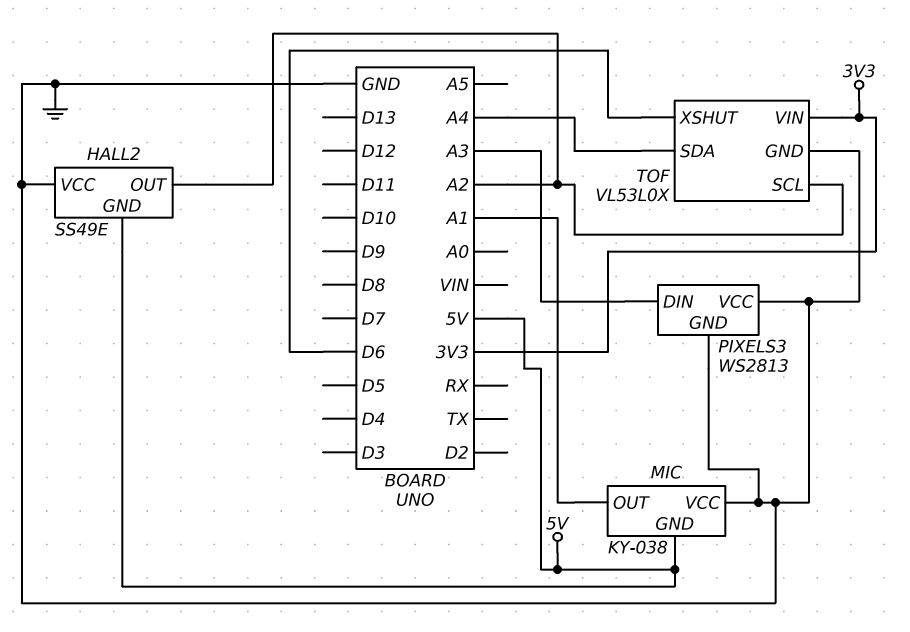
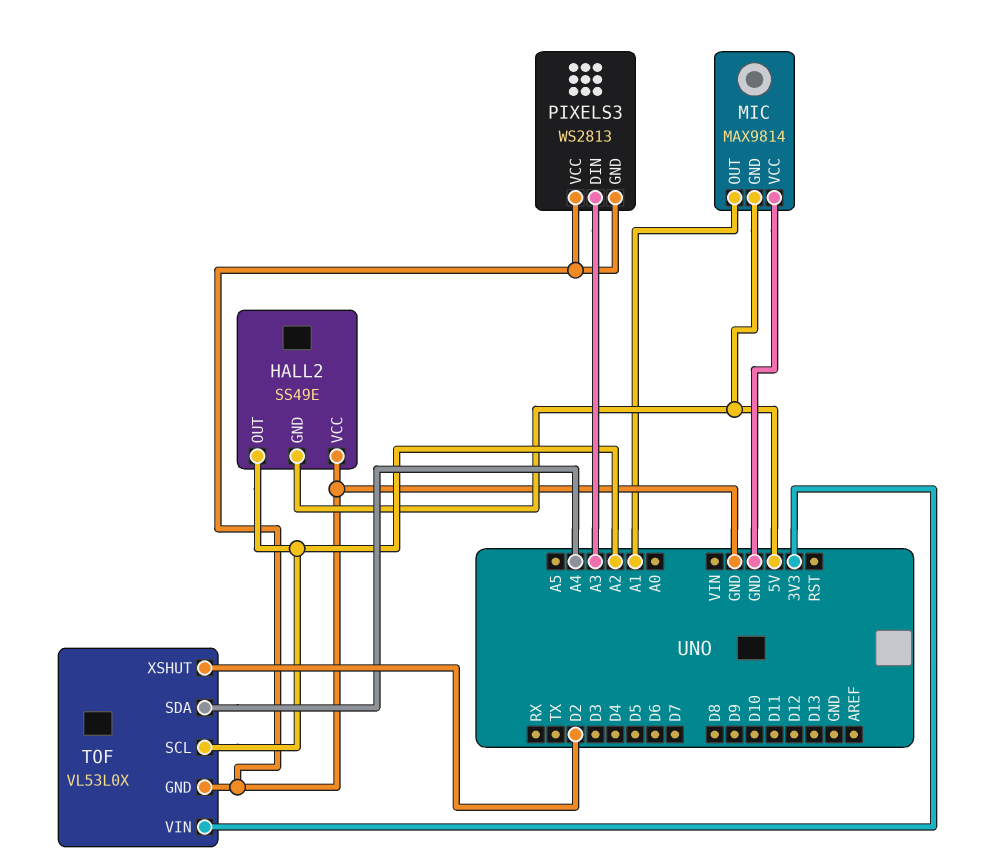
MIC: KY-038 -> MAX9814
TOF pin XSHUT: D6 -> D2

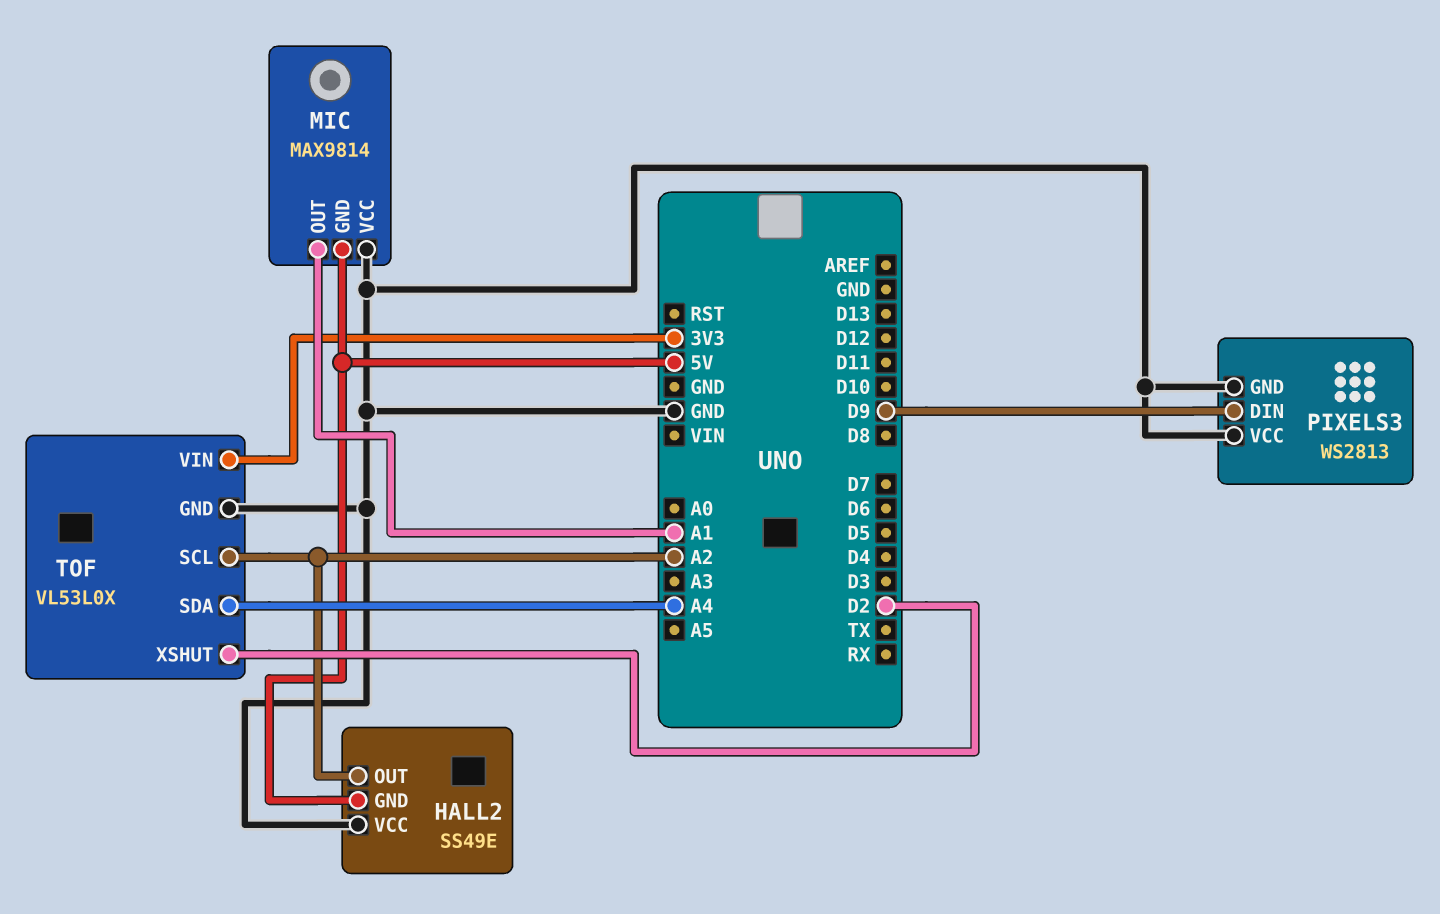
PIXELS3 pin DIN: A3 -> D9

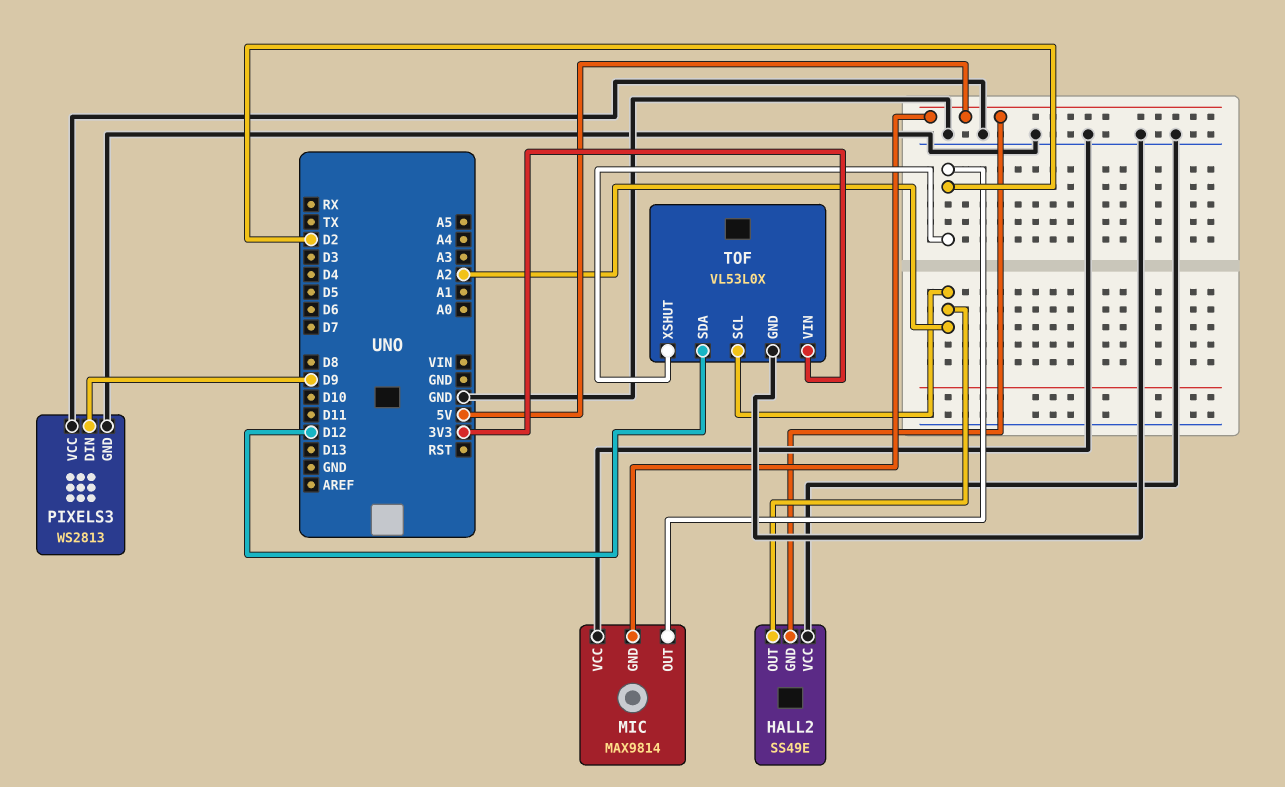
MIC pin OUT: A1 -> D2
TOF pin SDA: A4 -> D12

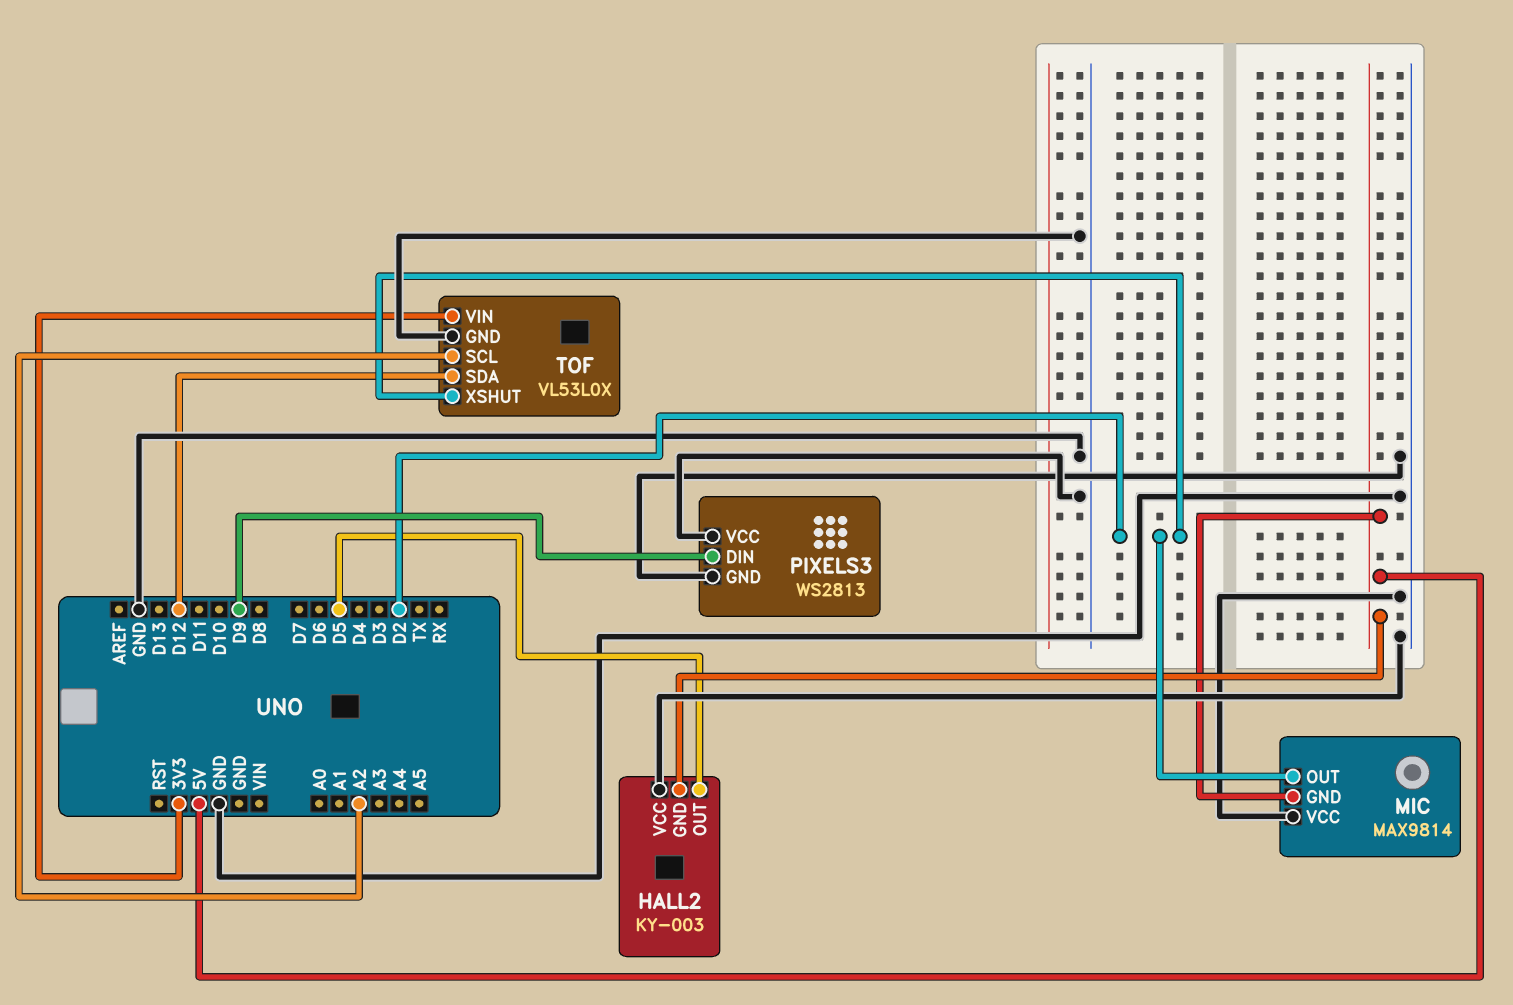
HALL2: SS49E -> KY-003
HALL2 pin OUT: A2 -> D5

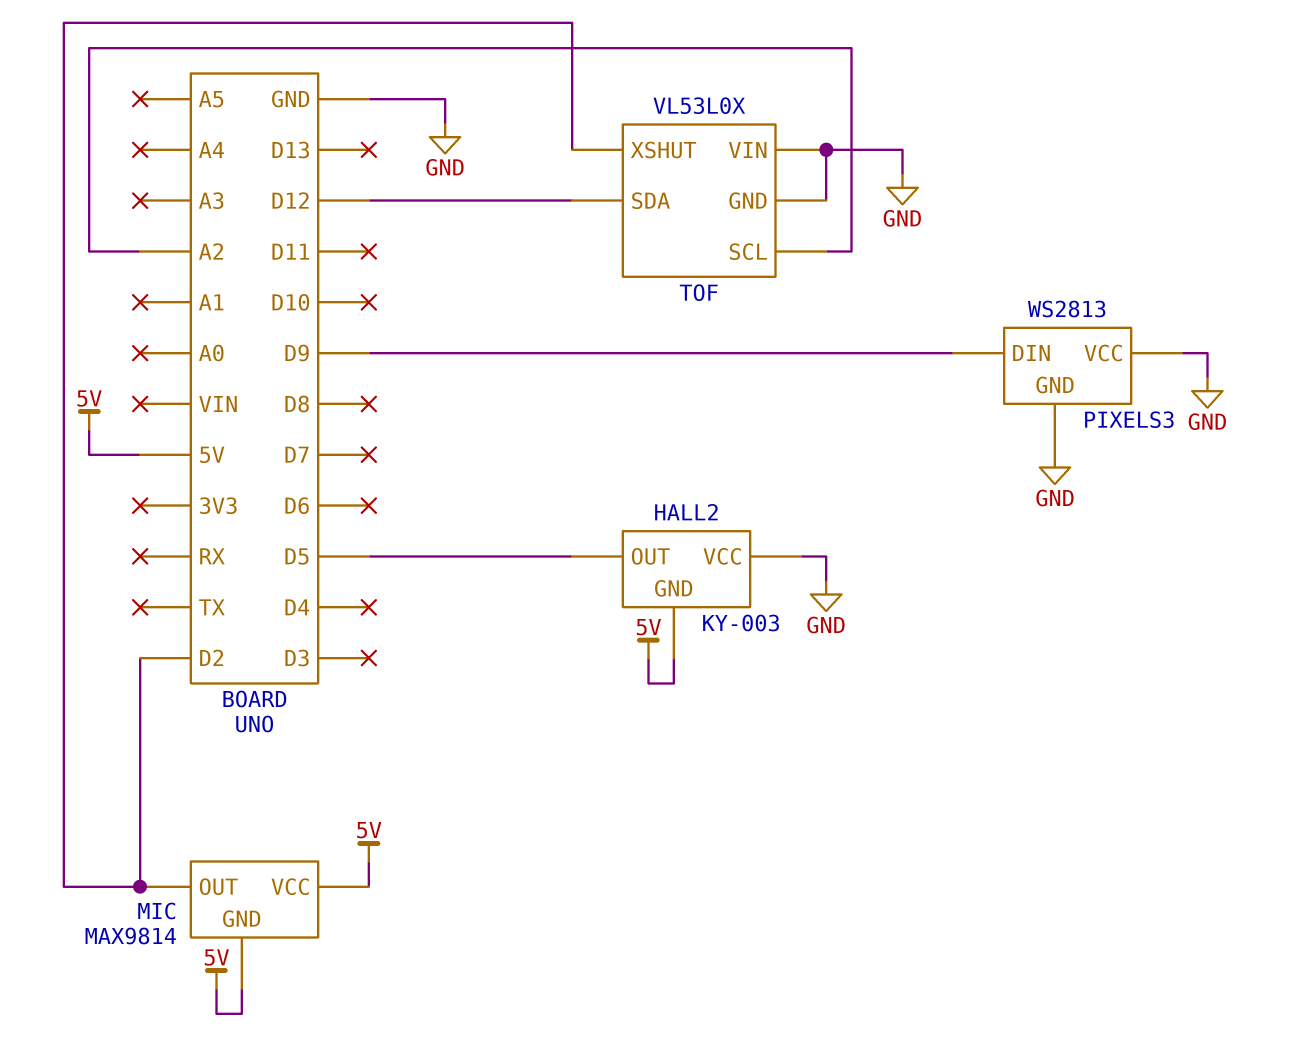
MIC pin VCC: GND -> 5V
TOF pin VIN: 3V3 -> GND

